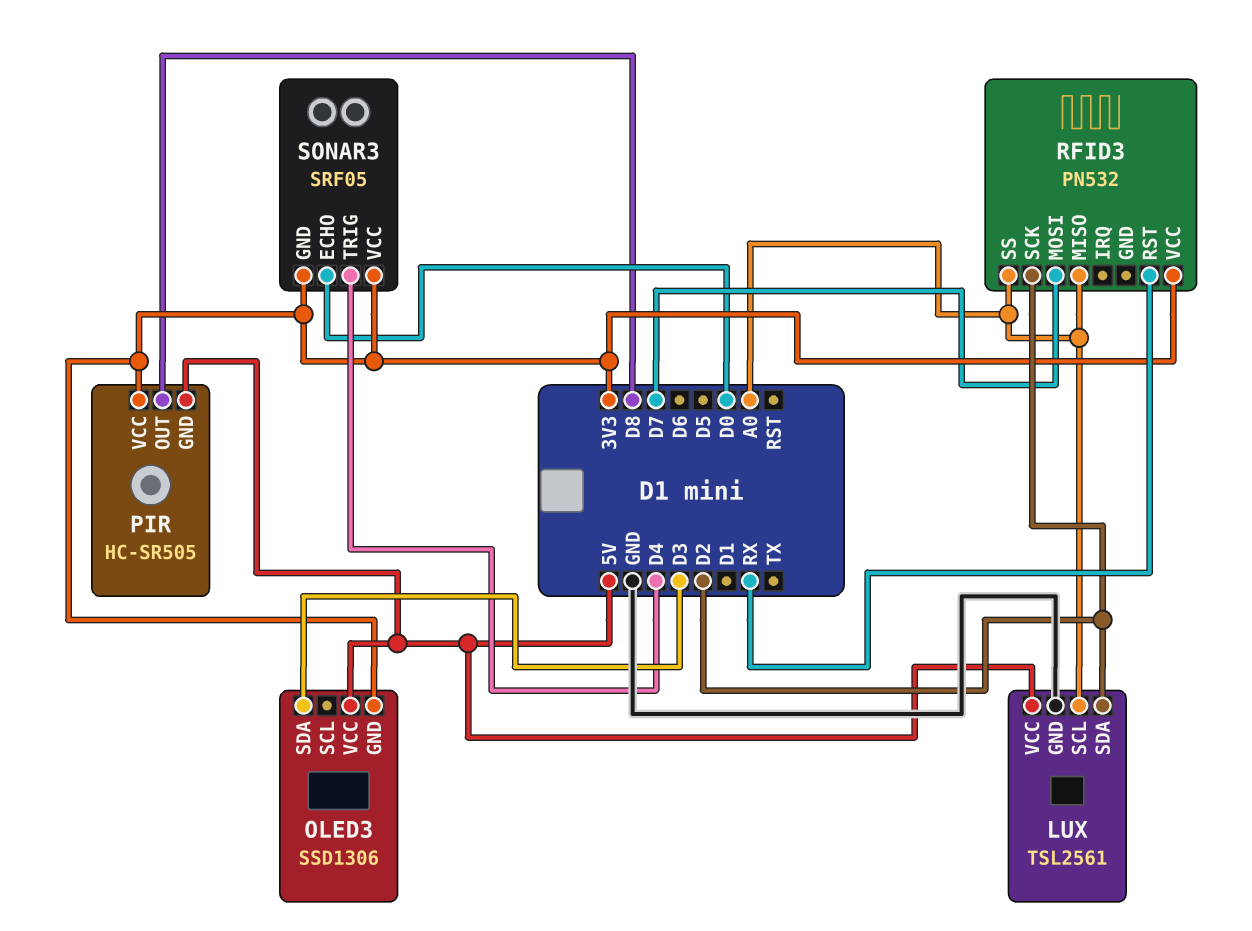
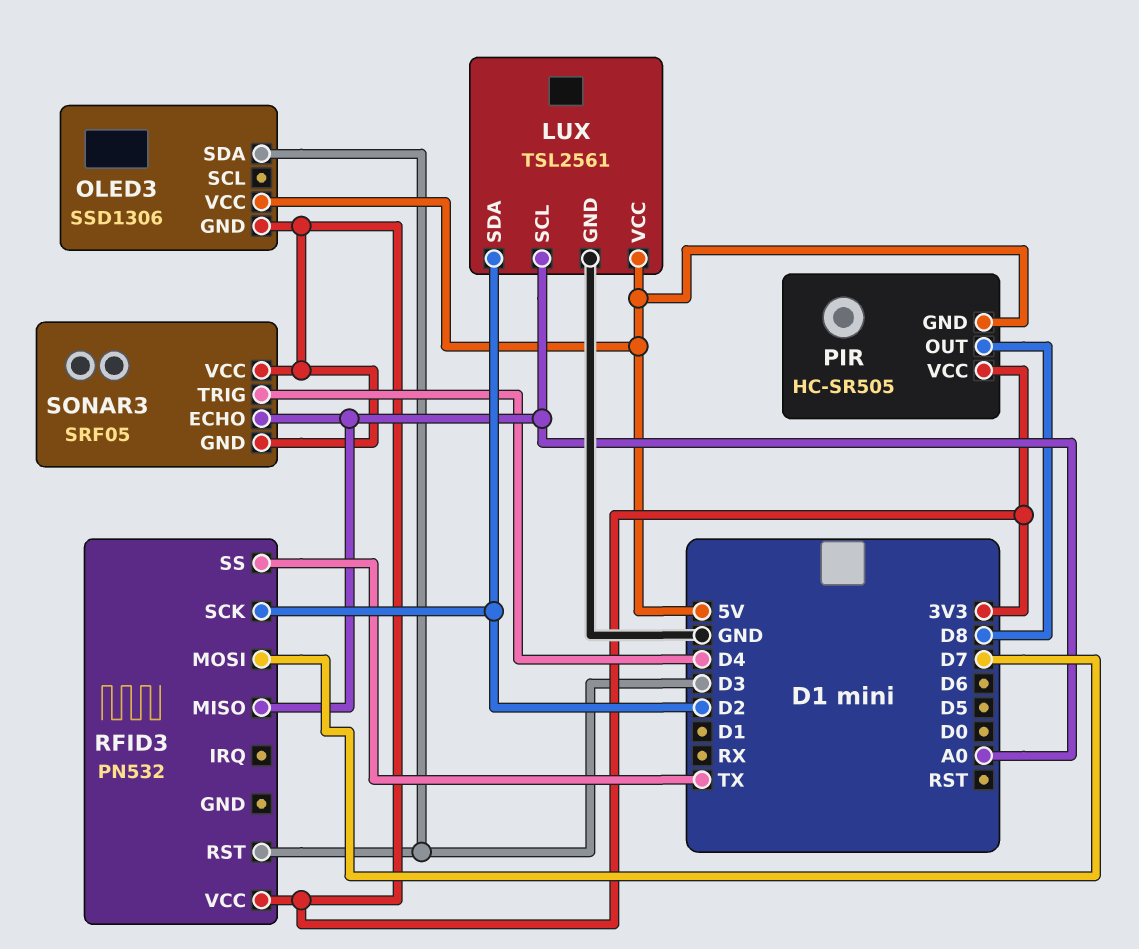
RFID3 pin RST: RX -> D3
RFID3 pin SS: A0 -> TX
SONAR3 pin ECHO: D0 -> A0

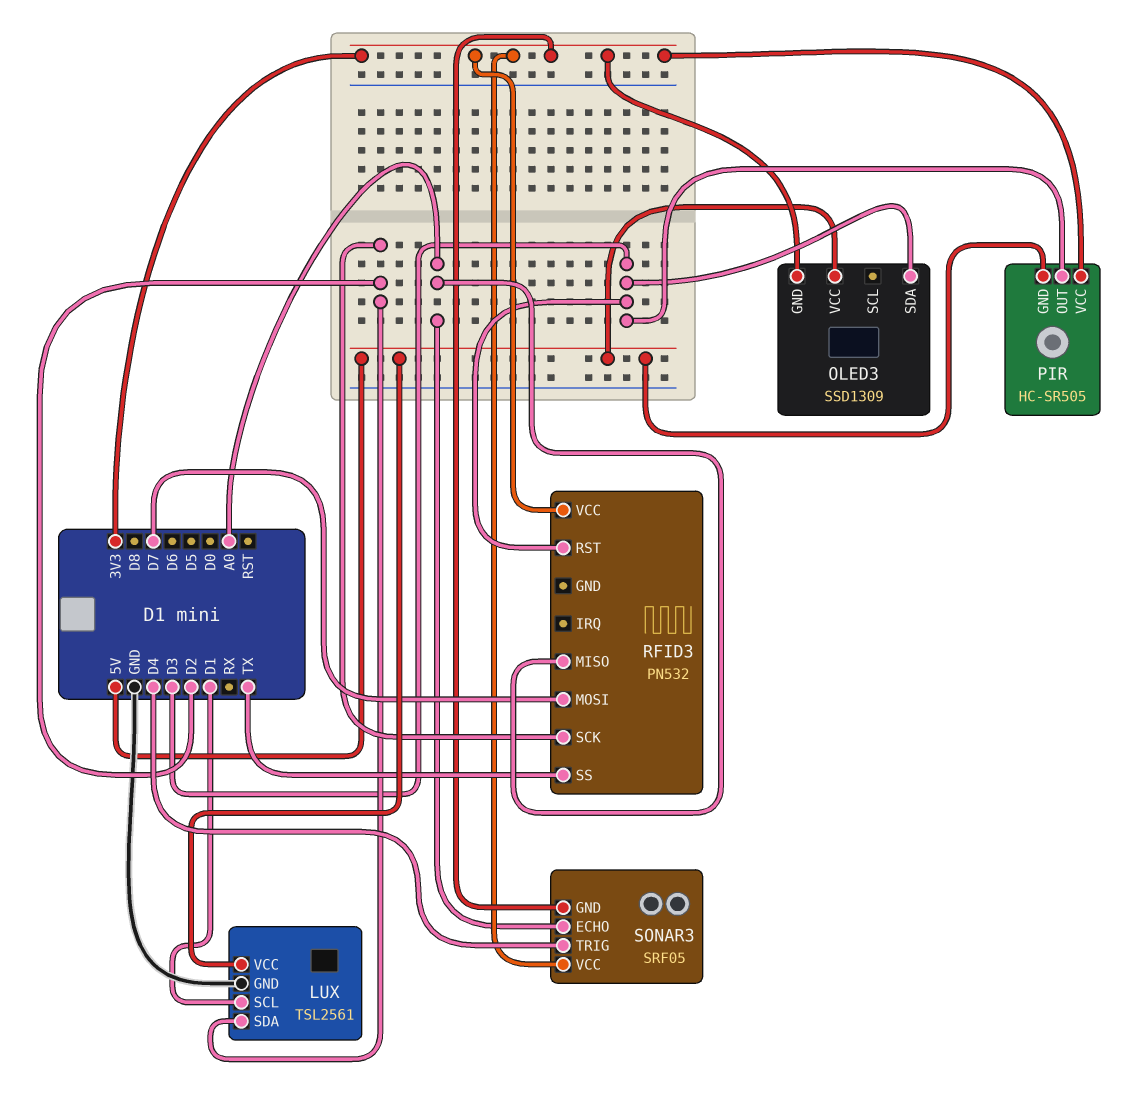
LUX pin SCL: A0 -> D1
OLED3: SSD1306 -> SSD1309
PIR pin OUT: D8 -> D3

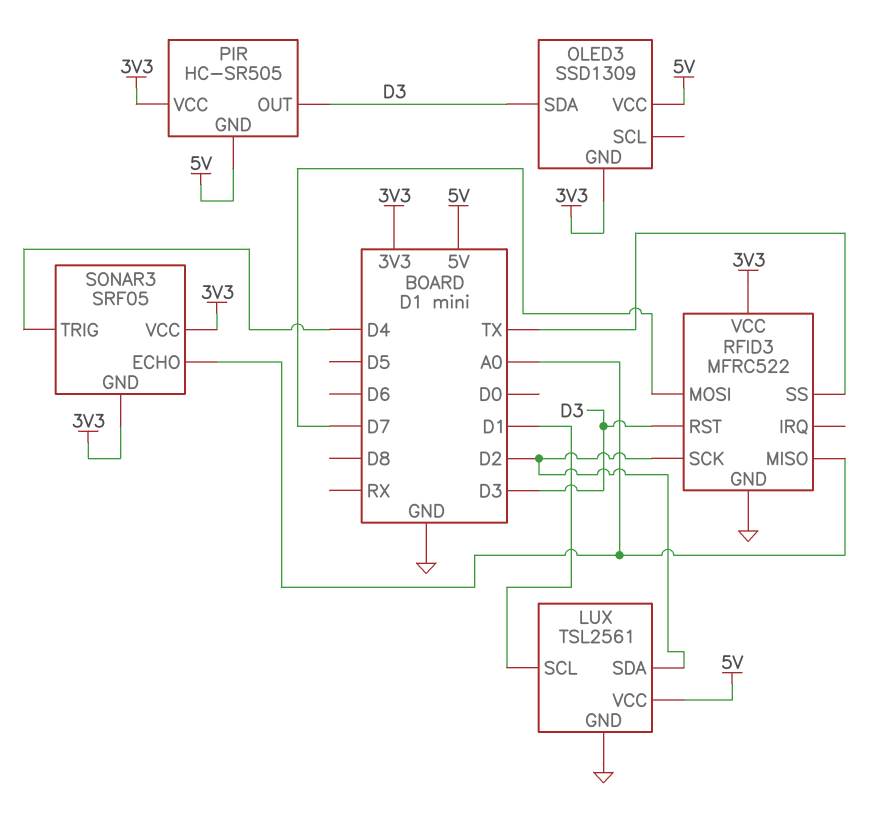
RFID3: PN532 -> MFRC522
RFID3 pin GND: none -> GND

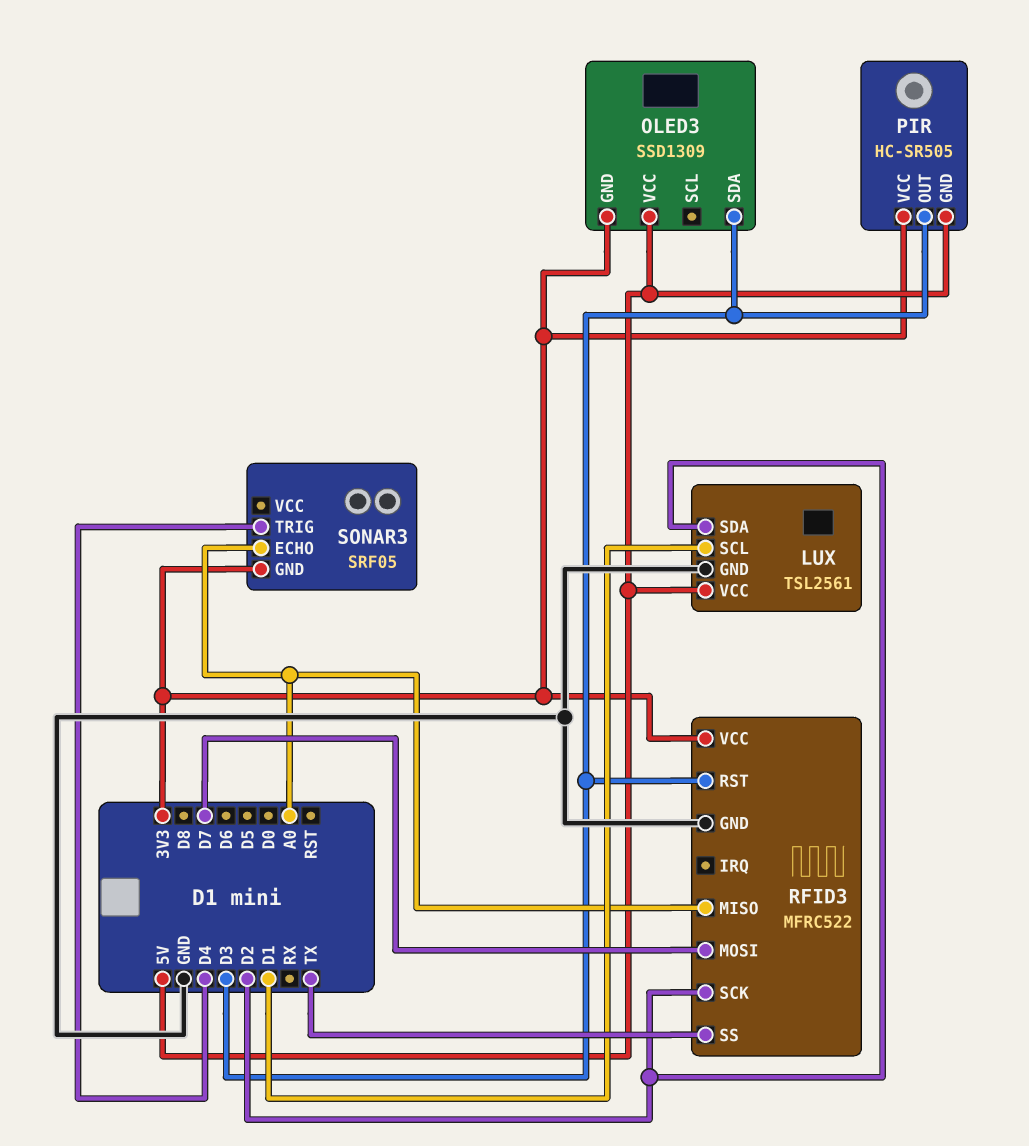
SONAR3 pin VCC: 3V3 -> none

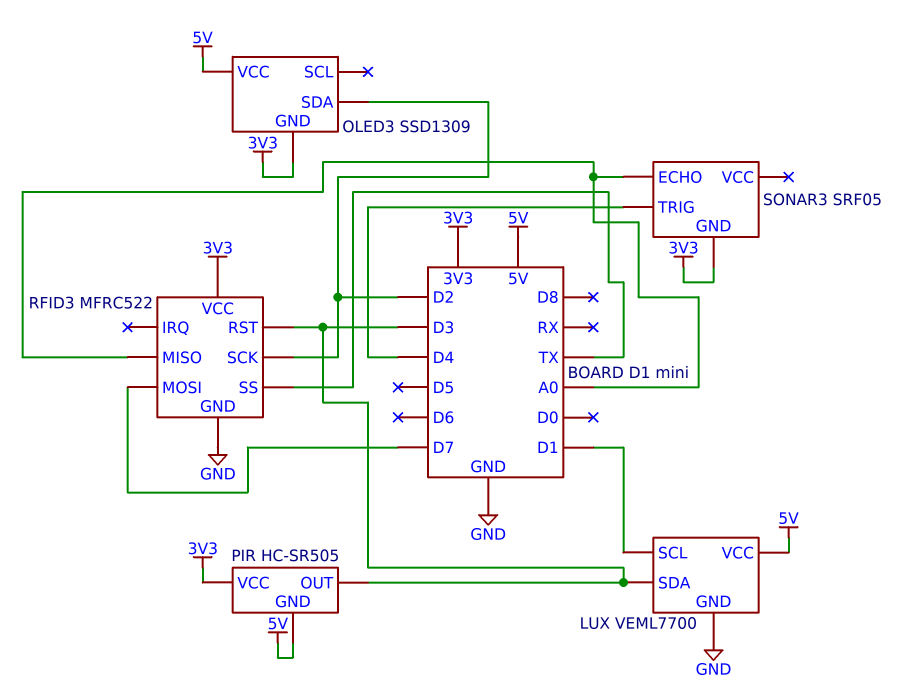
LUX: TSL2561 -> VEML7700
LUX pin SDA: D2 -> D3
OLED3 pin SDA: D3 -> D2

